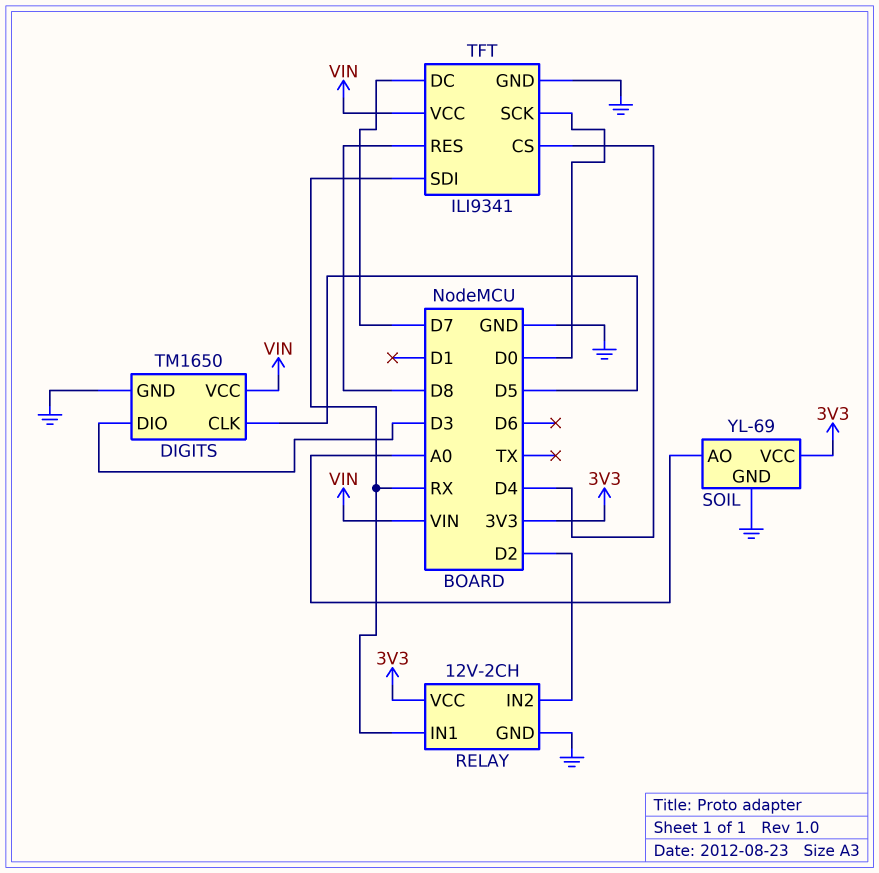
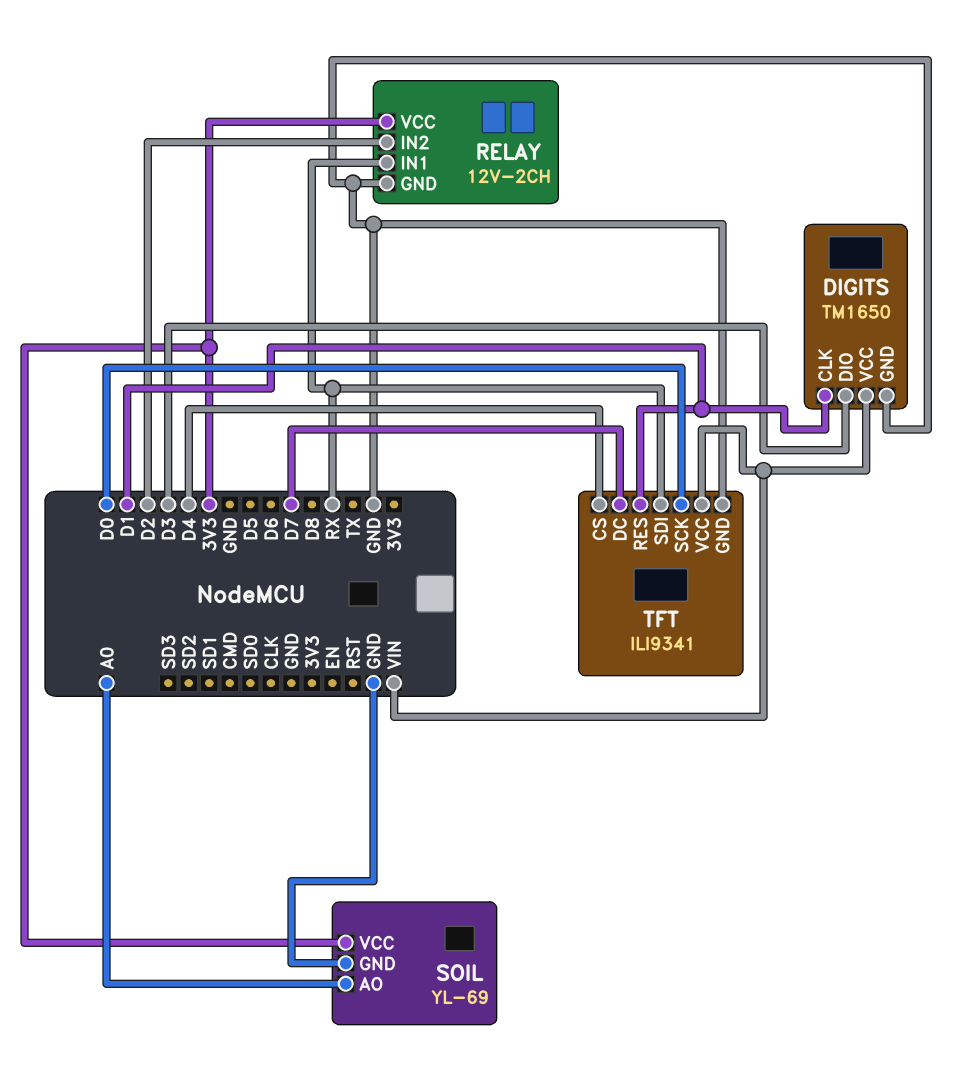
DIGITS pin CLK: D5 -> D1
TFT pin RES: D8 -> D1

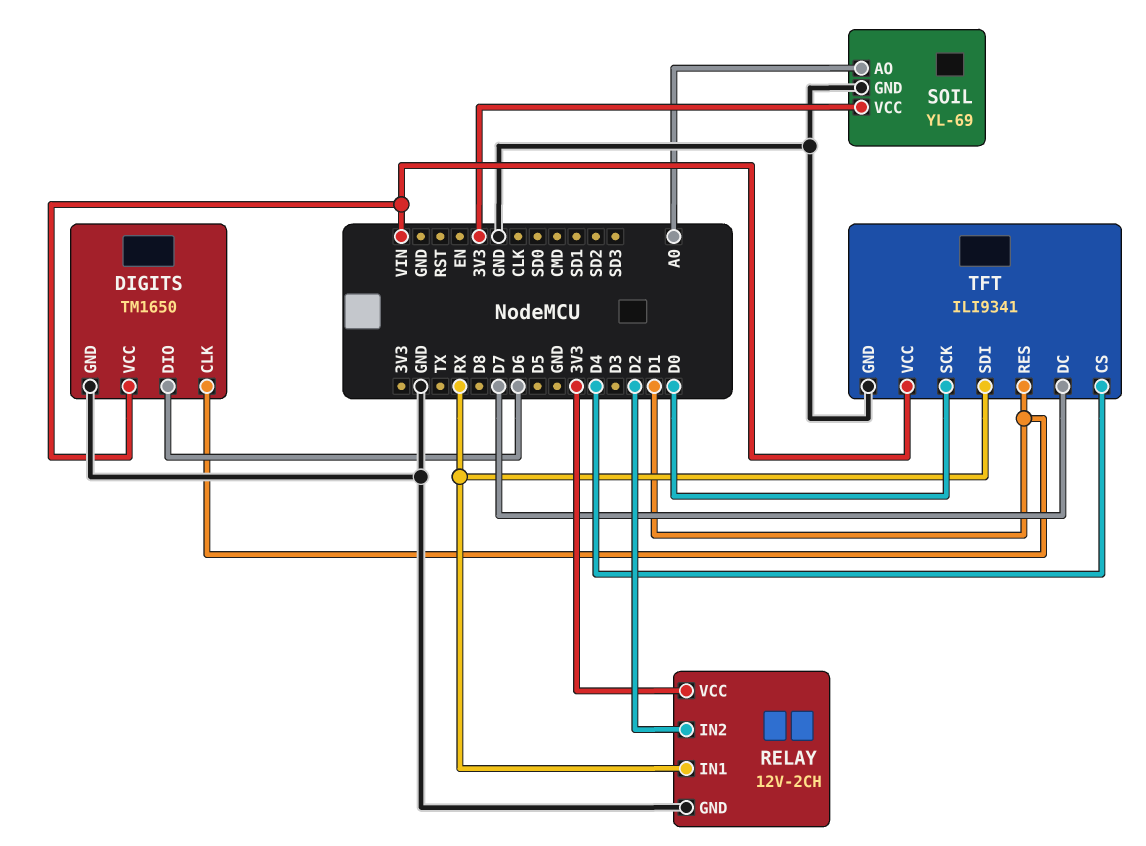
DIGITS pin DIO: D3 -> D6

